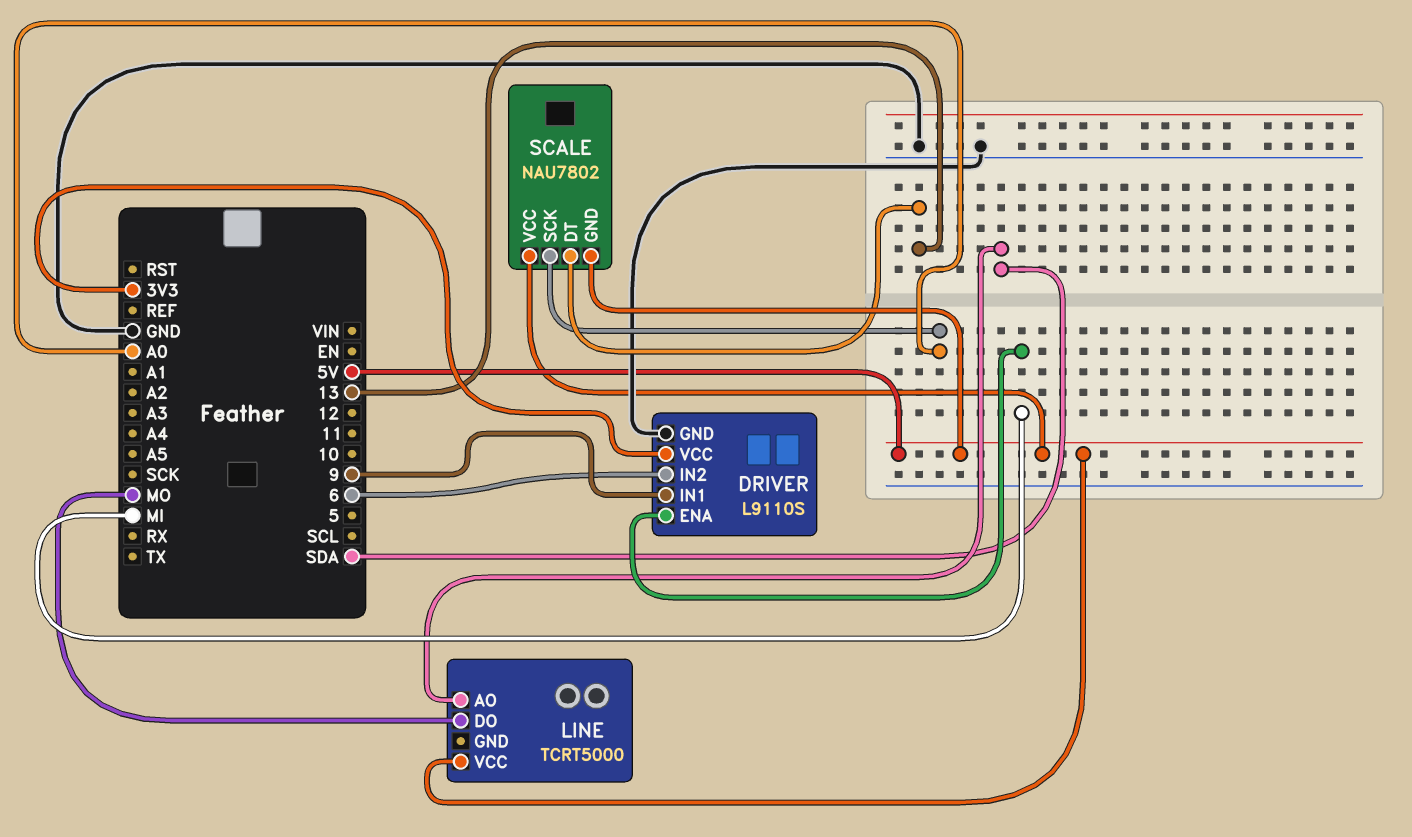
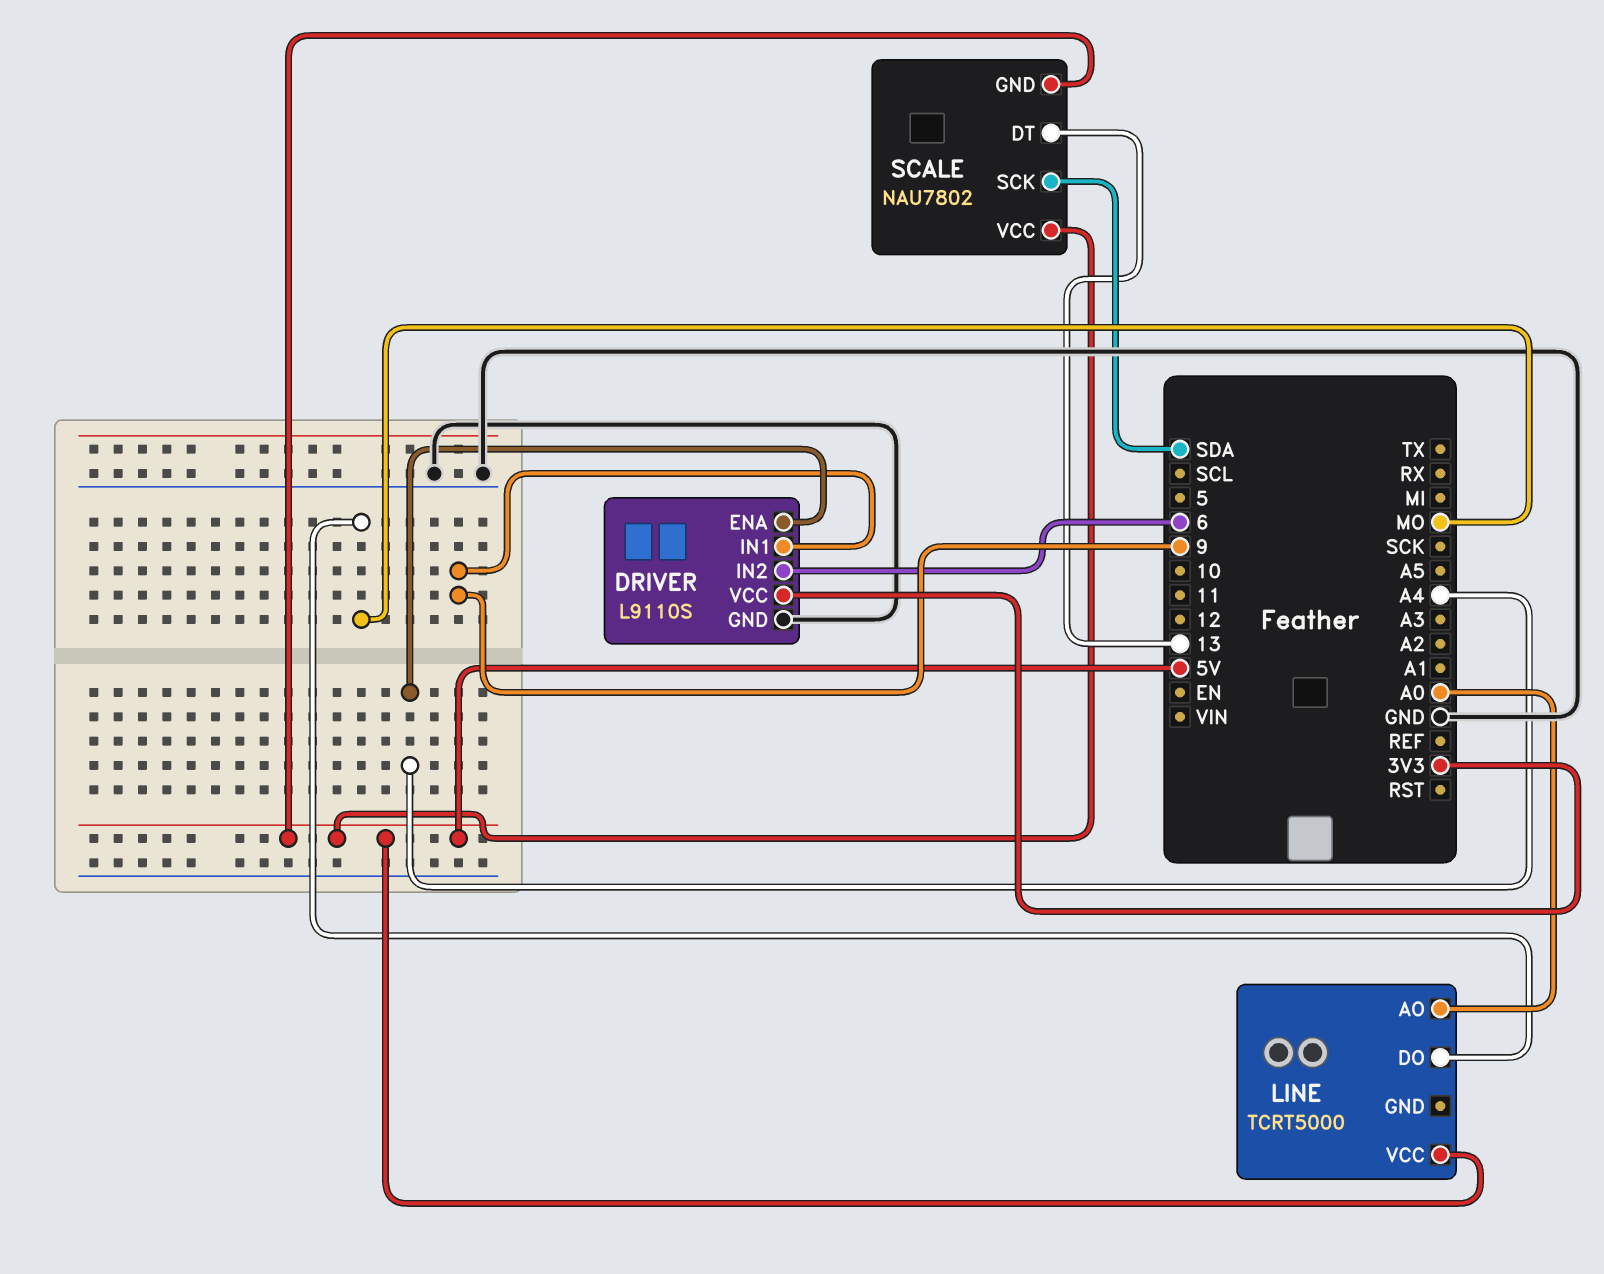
DRIVER pin ENA: MI -> A4
LINE pin AO: SDA -> A0
SCALE pin SCK: A0 -> SDA

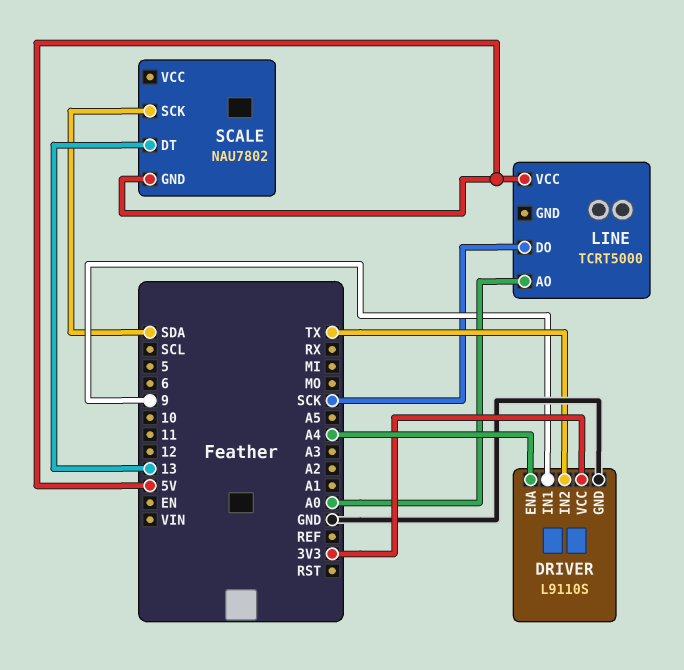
DRIVER pin IN2: 6 -> TX
LINE pin DO: MO -> SCK
SCALE pin VCC: 5V -> none

